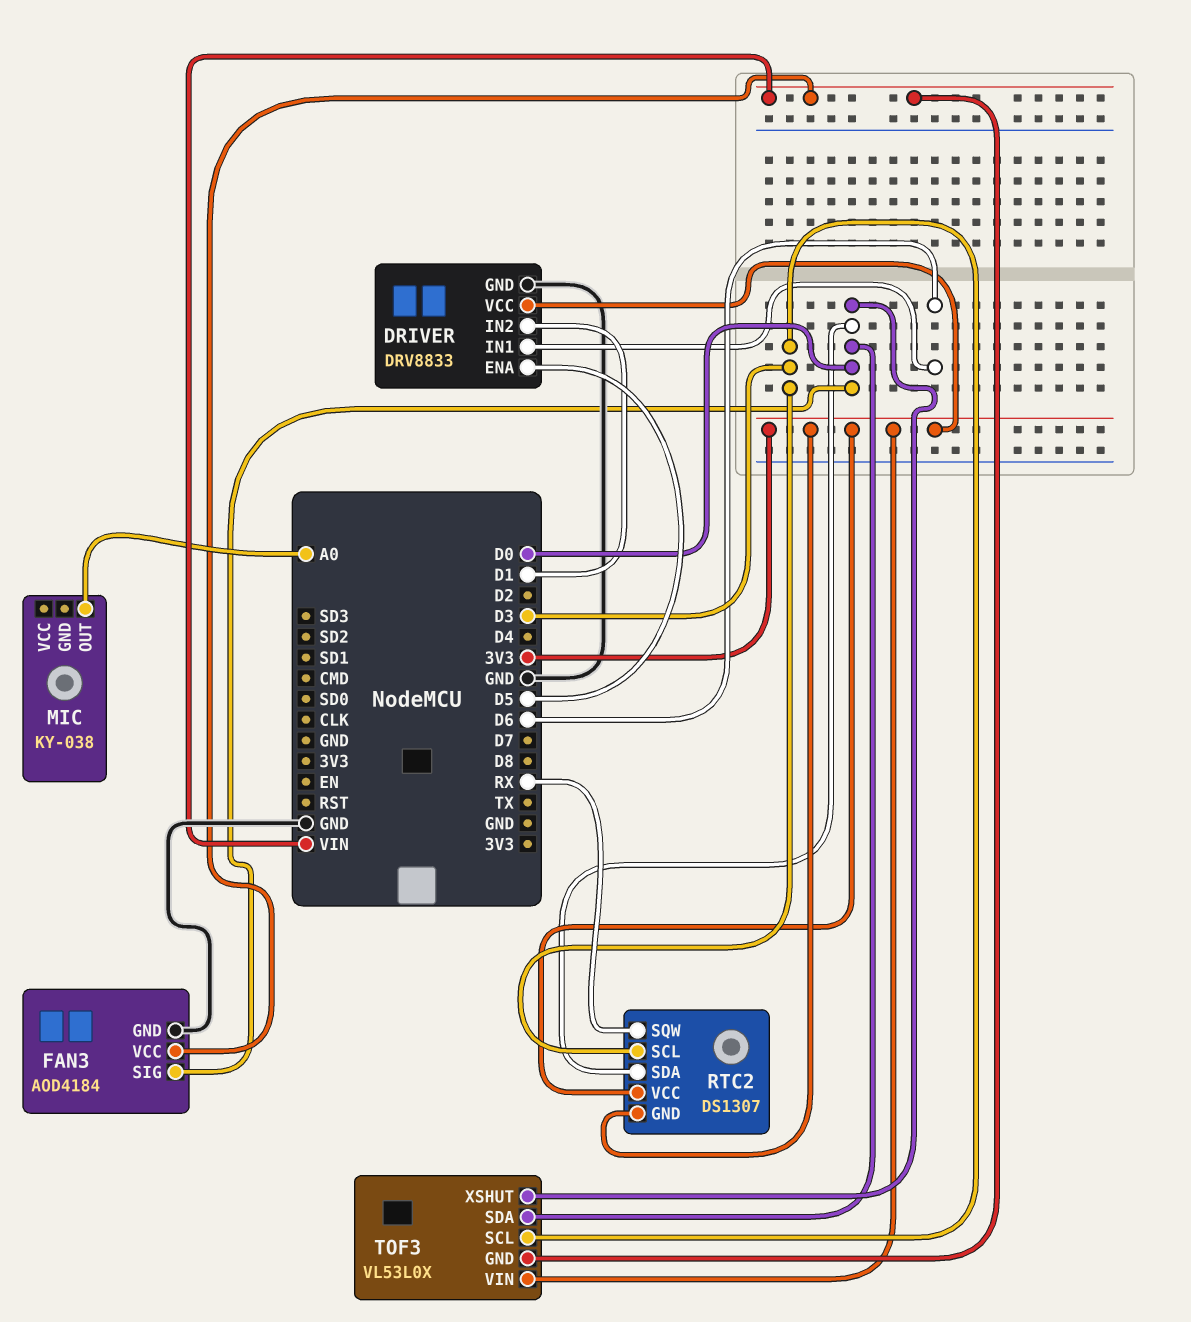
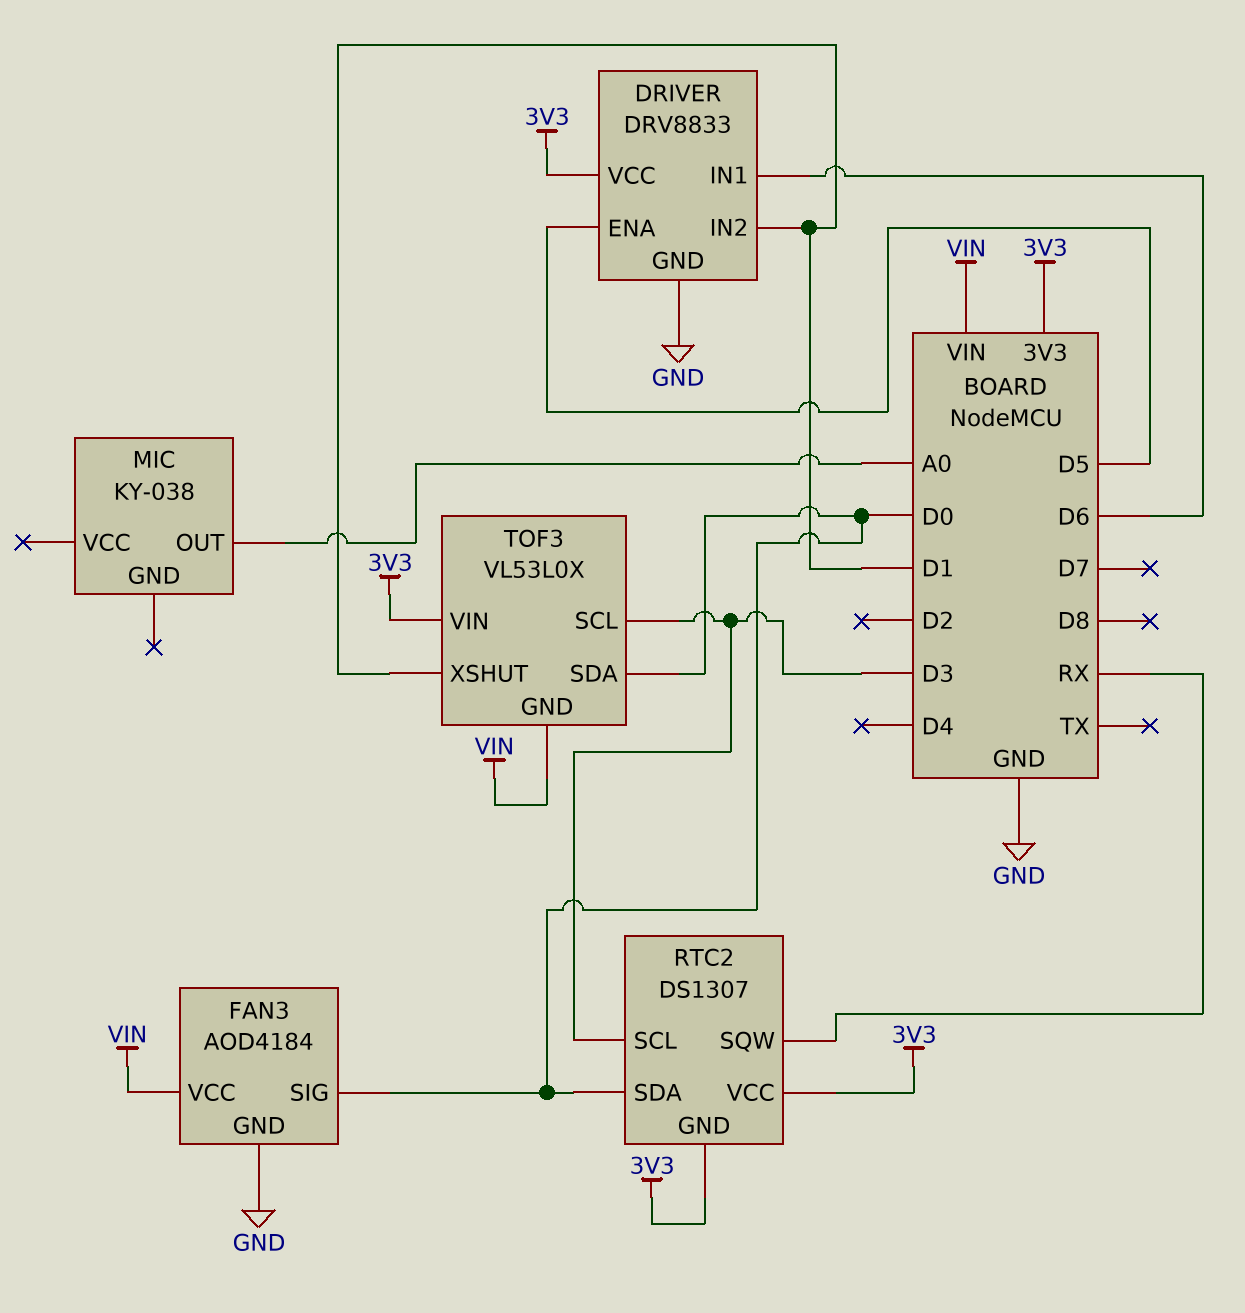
TOF3 pin XSHUT: D0 -> D1

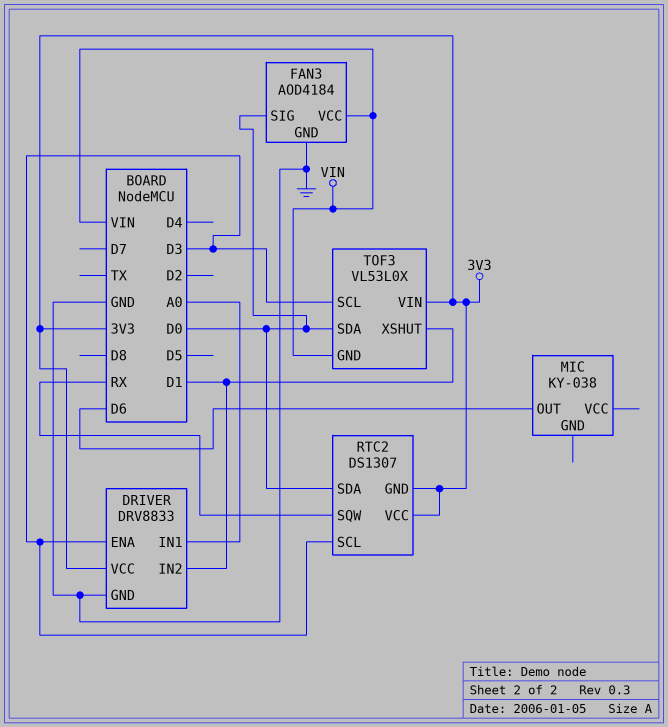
DRIVER pin ENA: D5 -> D3
DRIVER pin IN1: D6 -> A0
MIC pin OUT: A0 -> D6

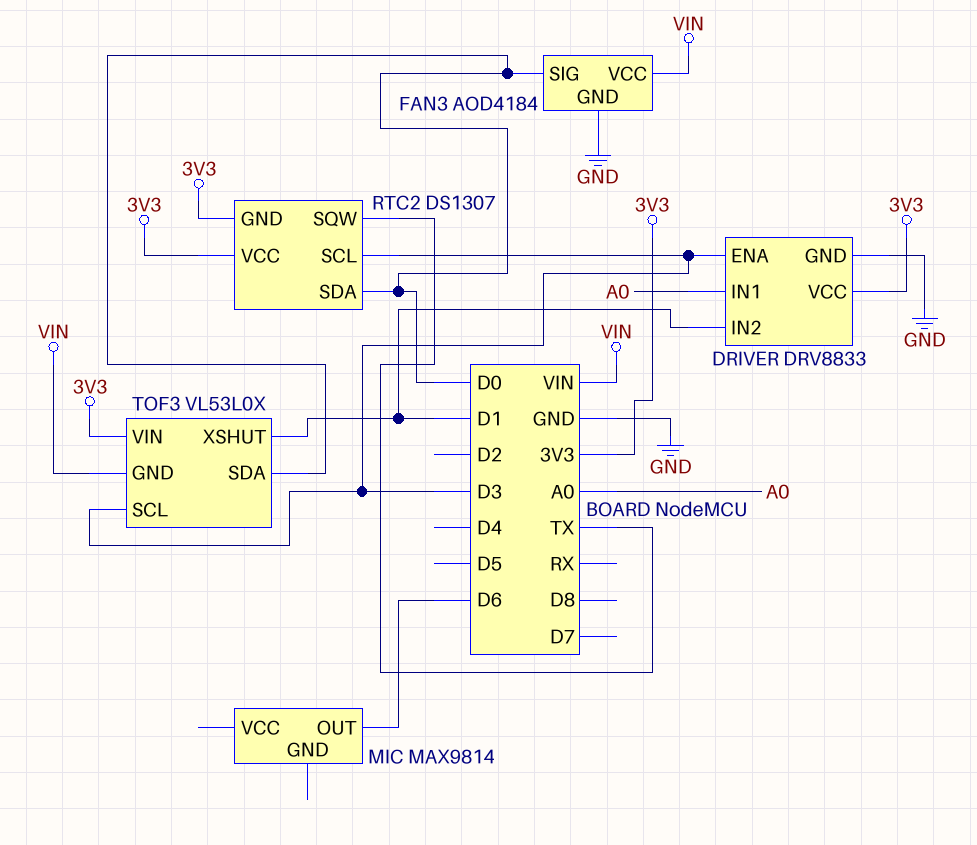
MIC: KY-038 -> MAX9814
RTC2 pin SQW: RX -> TX

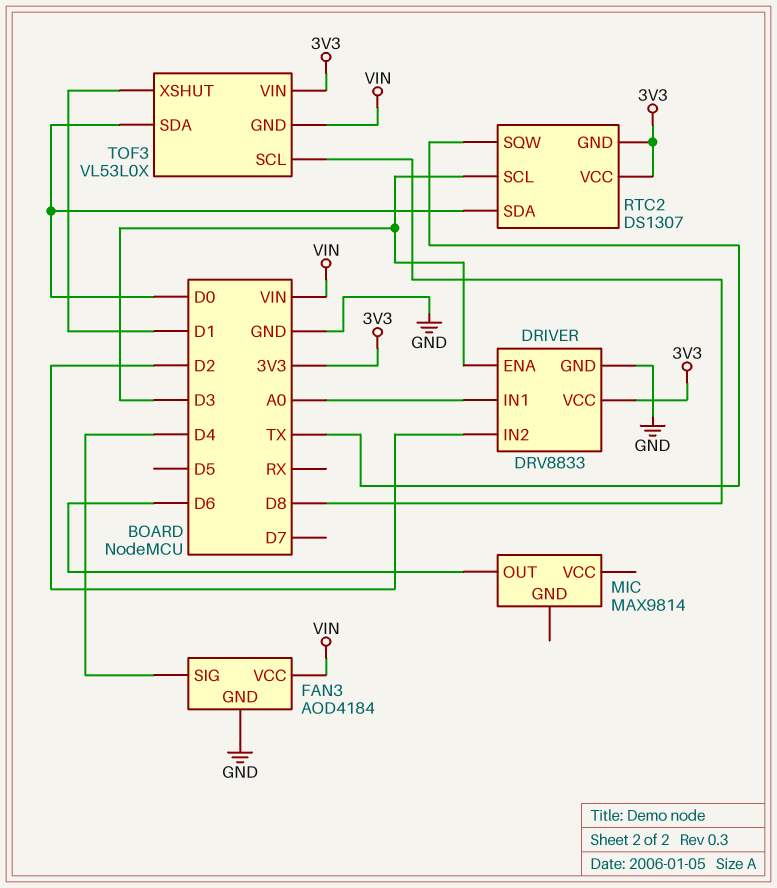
DRIVER pin IN2: D1 -> D2
FAN3 pin SIG: D0 -> D4
TOF3 pin SCL: D3 -> D8

